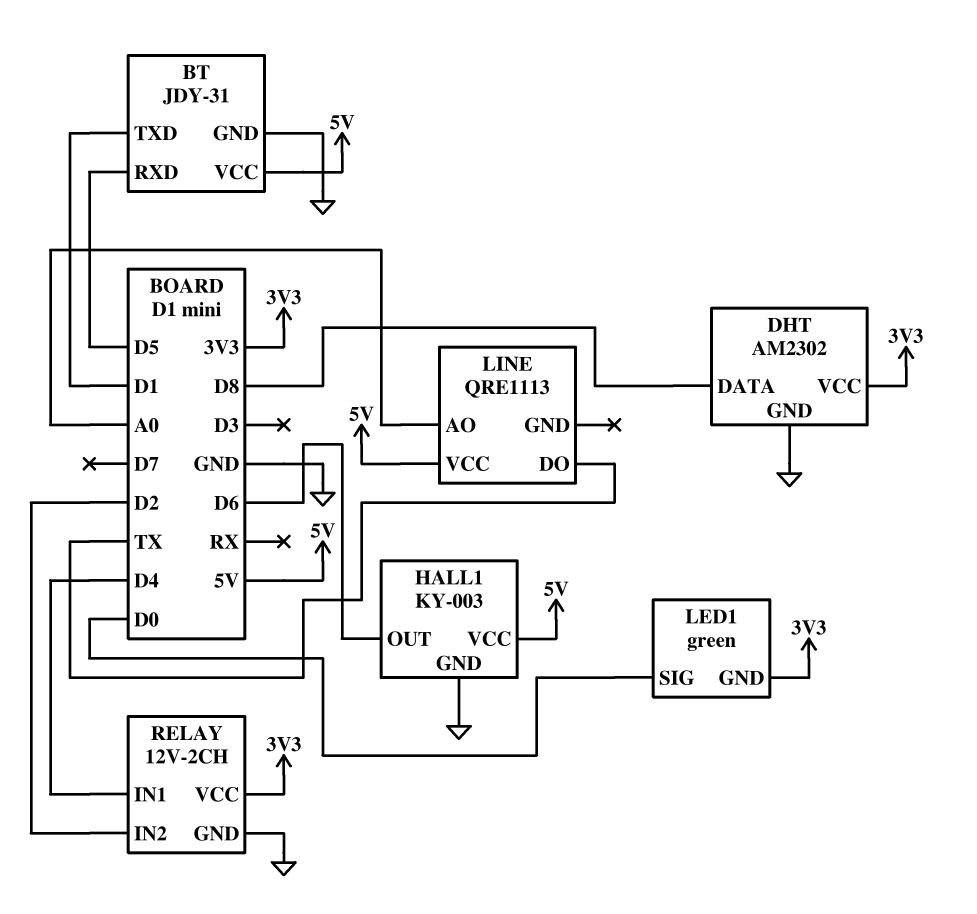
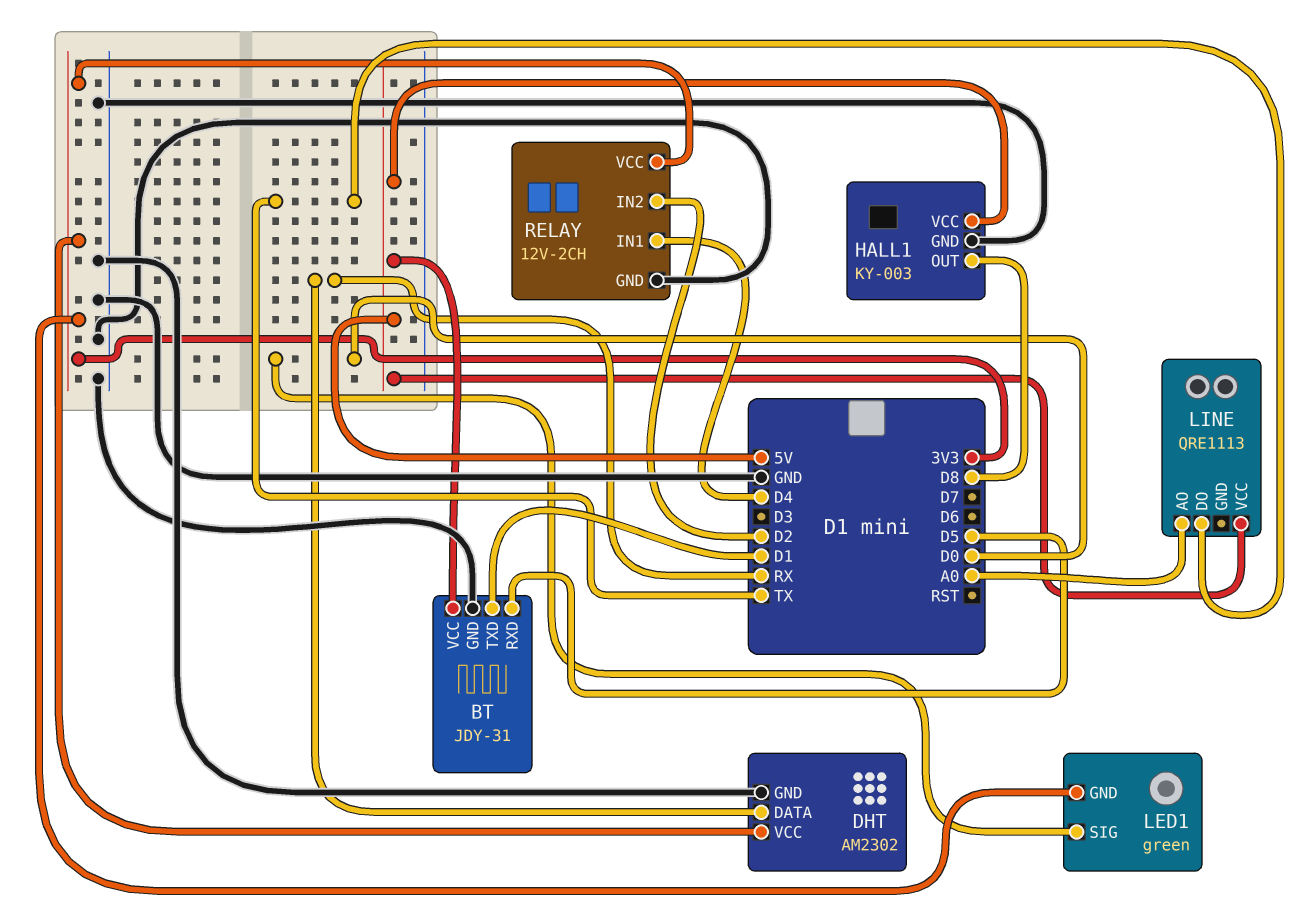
DHT pin DATA: D8 -> RX
HALL1 pin OUT: D6 -> D8

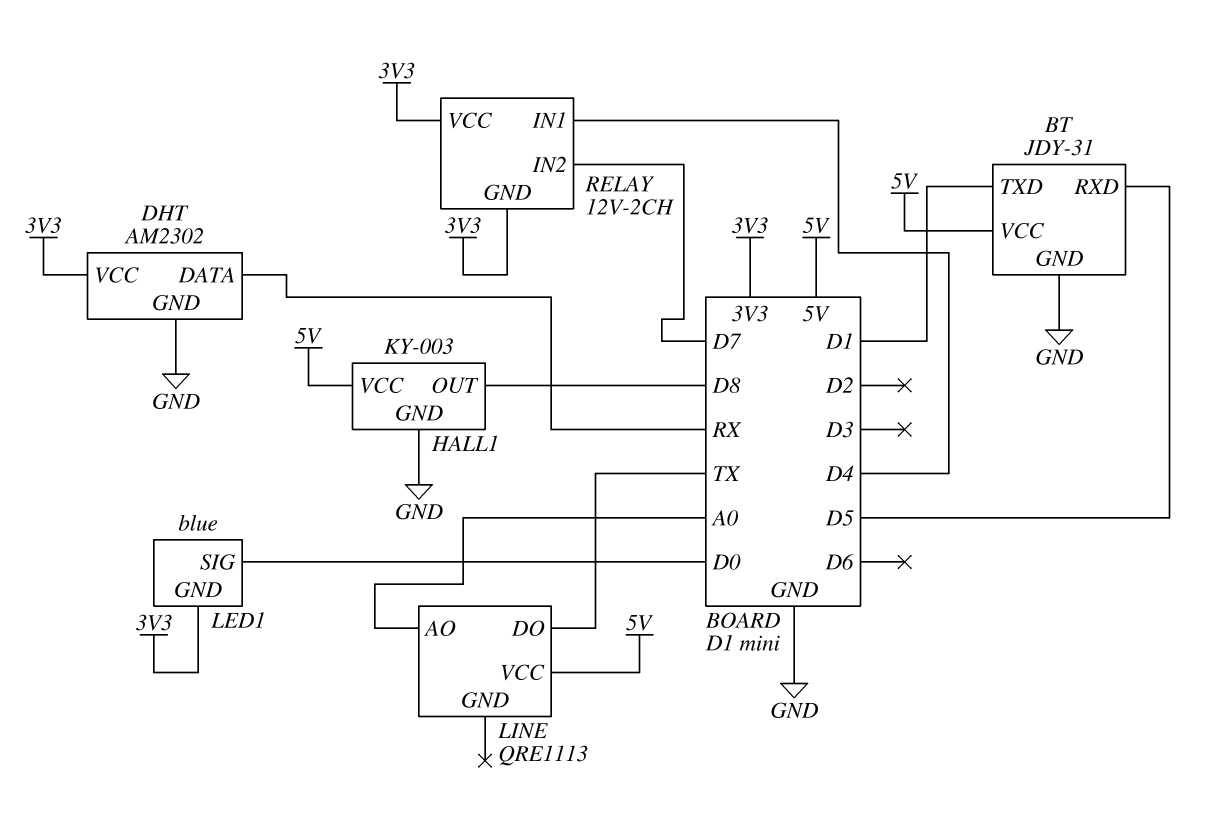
LED1: green -> blue
RELAY pin GND: GND -> 3V3
RELAY pin IN2: D2 -> D7

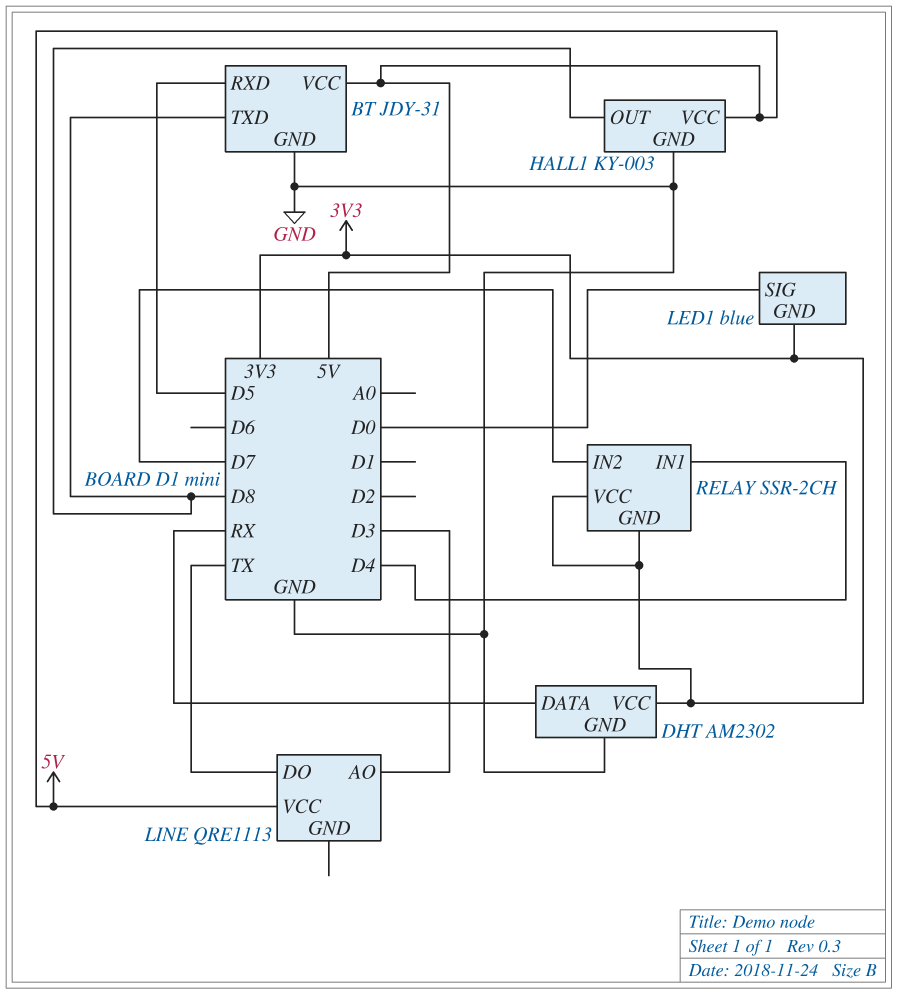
BT pin TXD: D1 -> D8
LINE pin AO: A0 -> D3
RELAY: 12V-2CH -> SSR-2CH

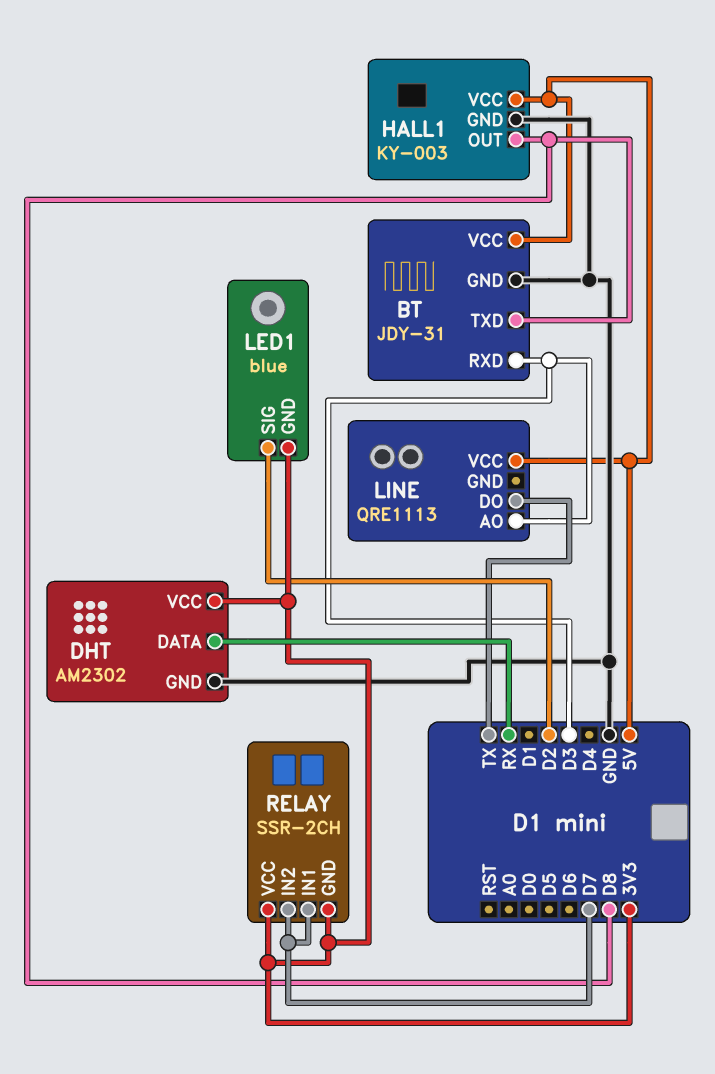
BT pin RXD: D5 -> D3
LED1 pin SIG: D0 -> D2
RELAY pin IN1: D4 -> D7

